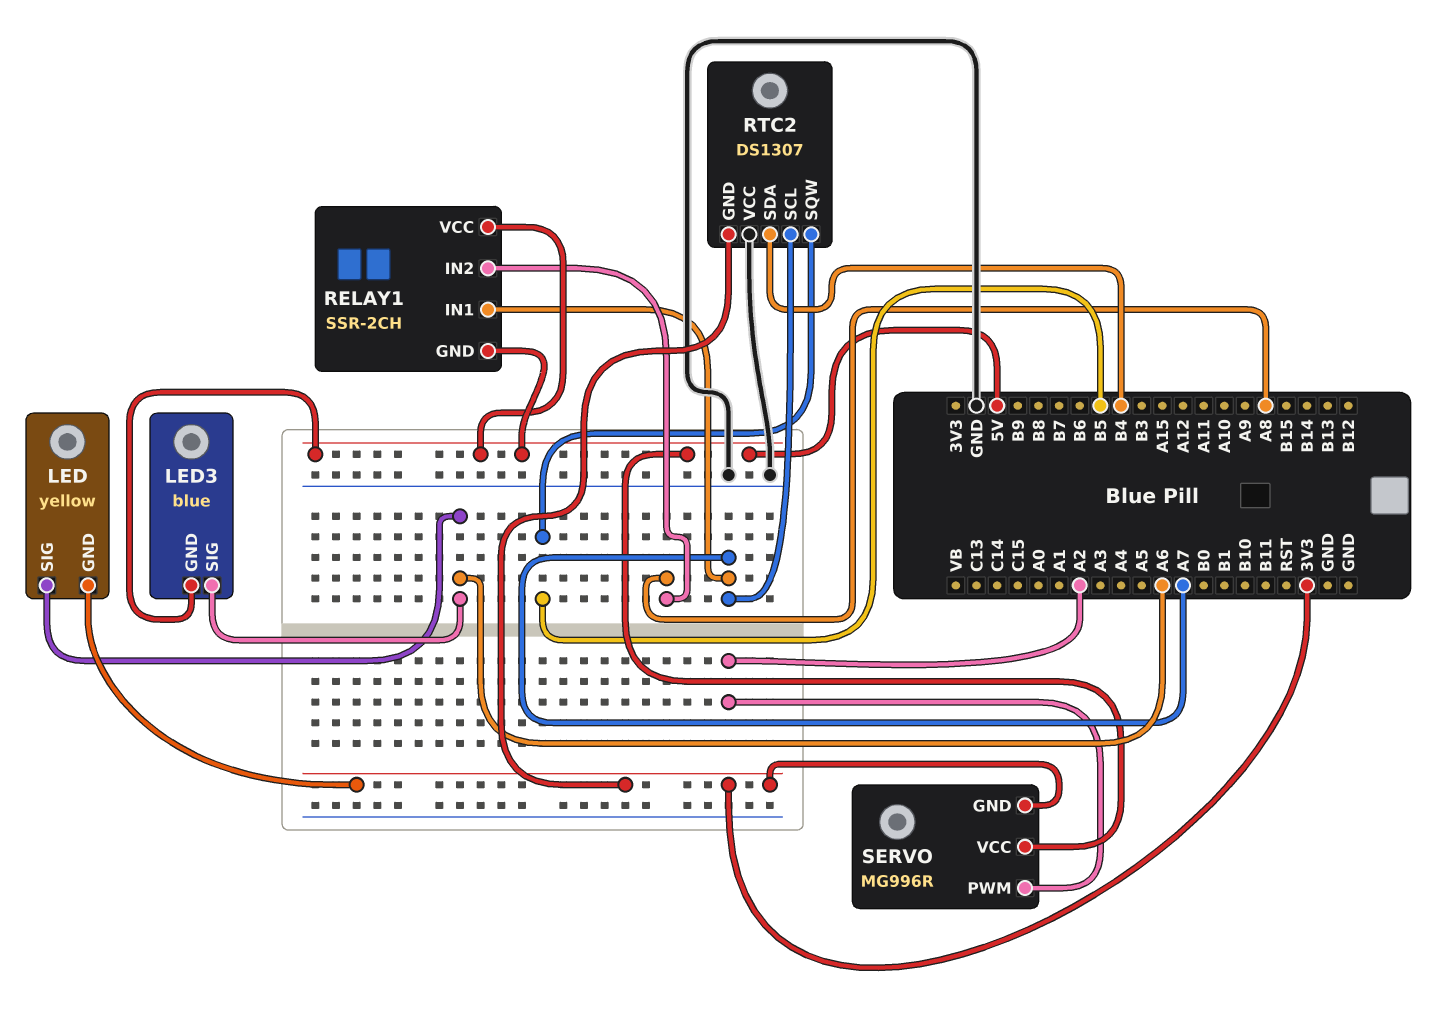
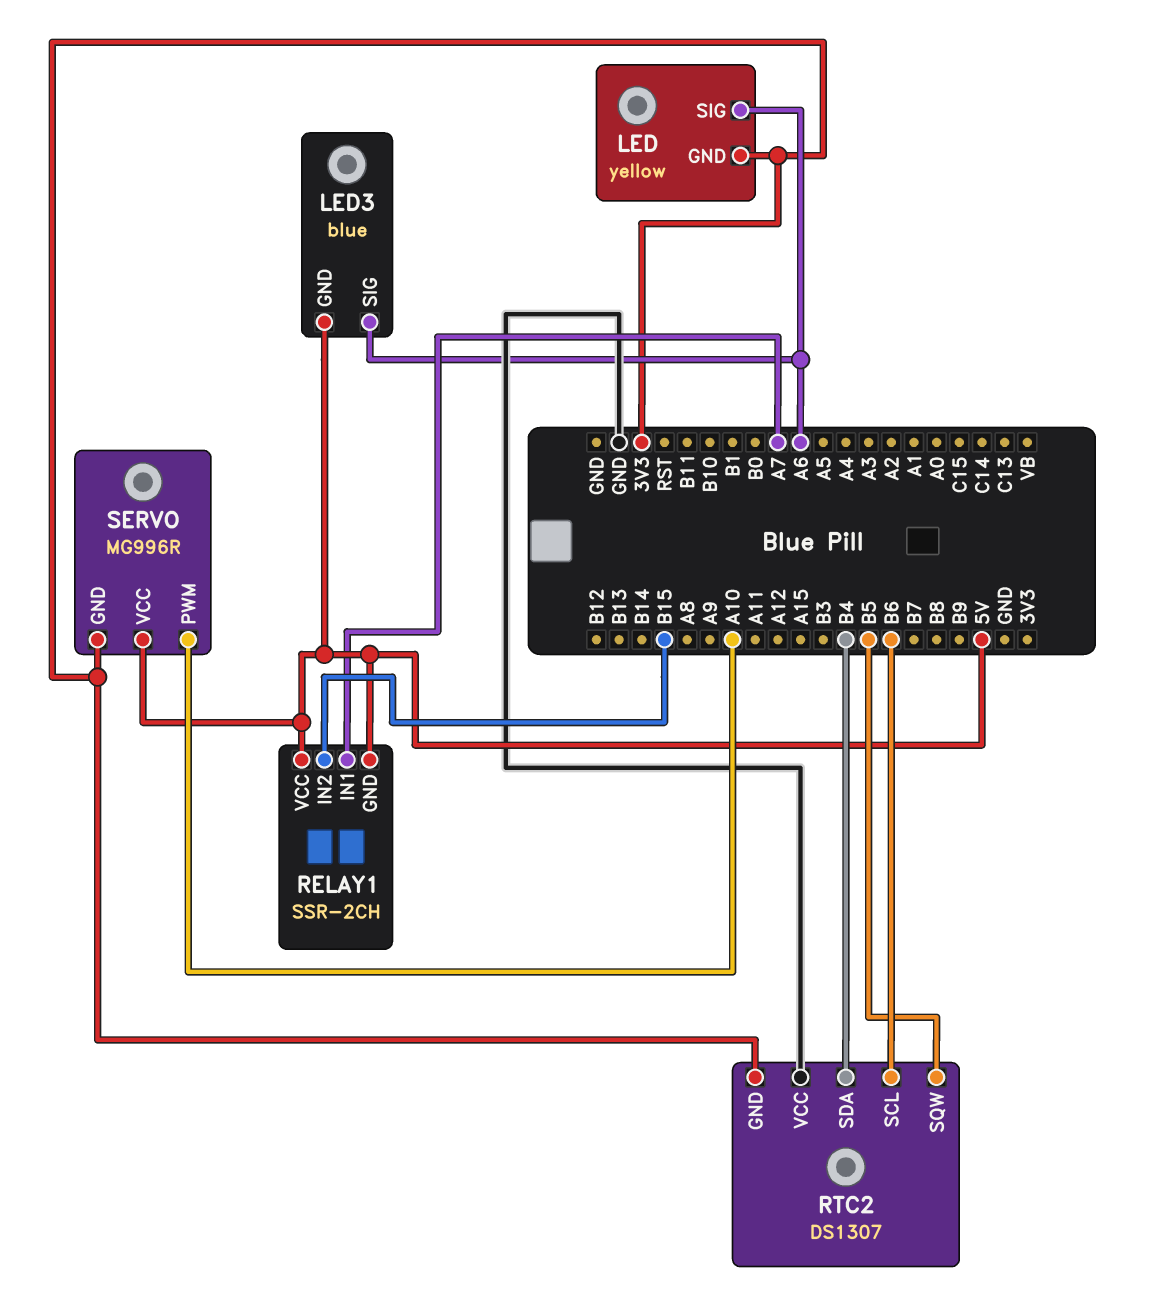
RELAY1 pin IN2: A8 -> B15
RTC2 pin SCL: A7 -> B6
SERVO pin PWM: A2 -> A10

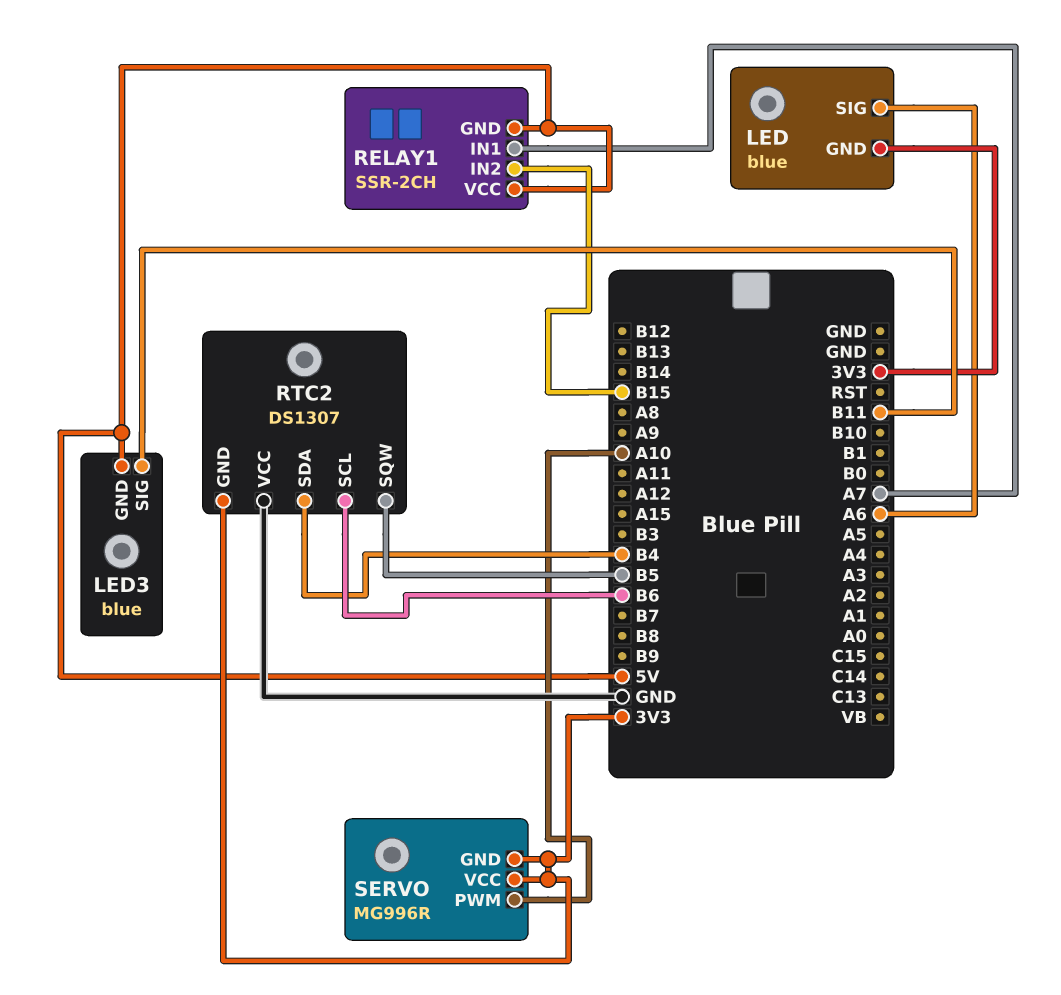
LED: yellow -> blue
LED3 pin SIG: A6 -> B11
SERVO pin VCC: 5V -> 3V3

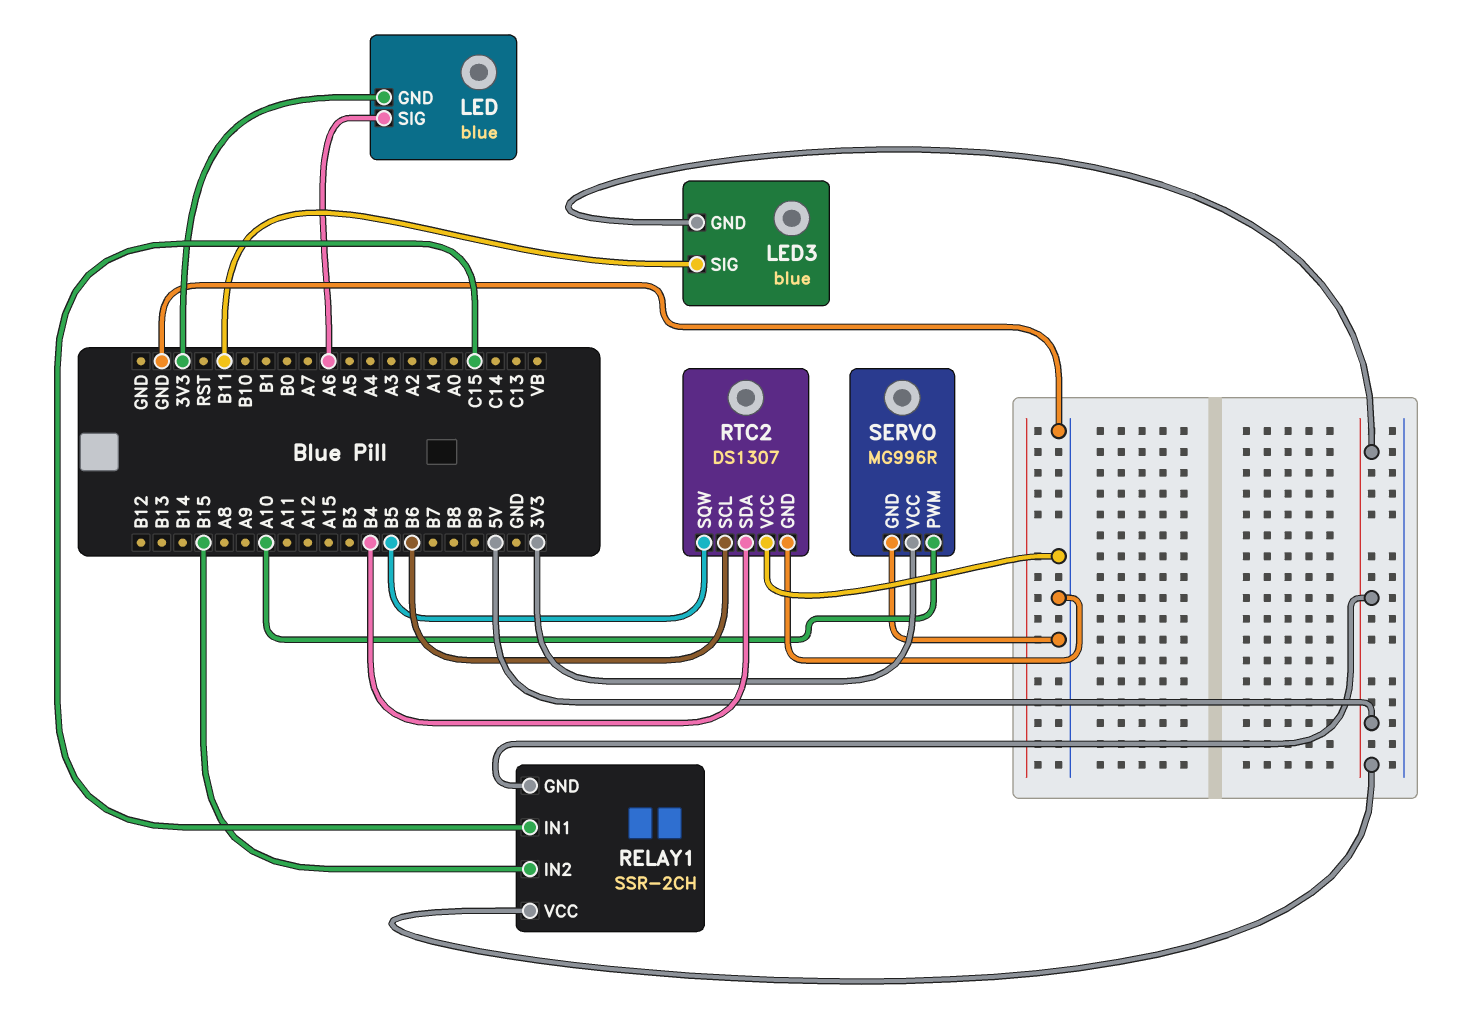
RELAY1 pin IN1: A7 -> C15
RTC2 pin GND: 3V3 -> GND
SERVO pin GND: 3V3 -> GND

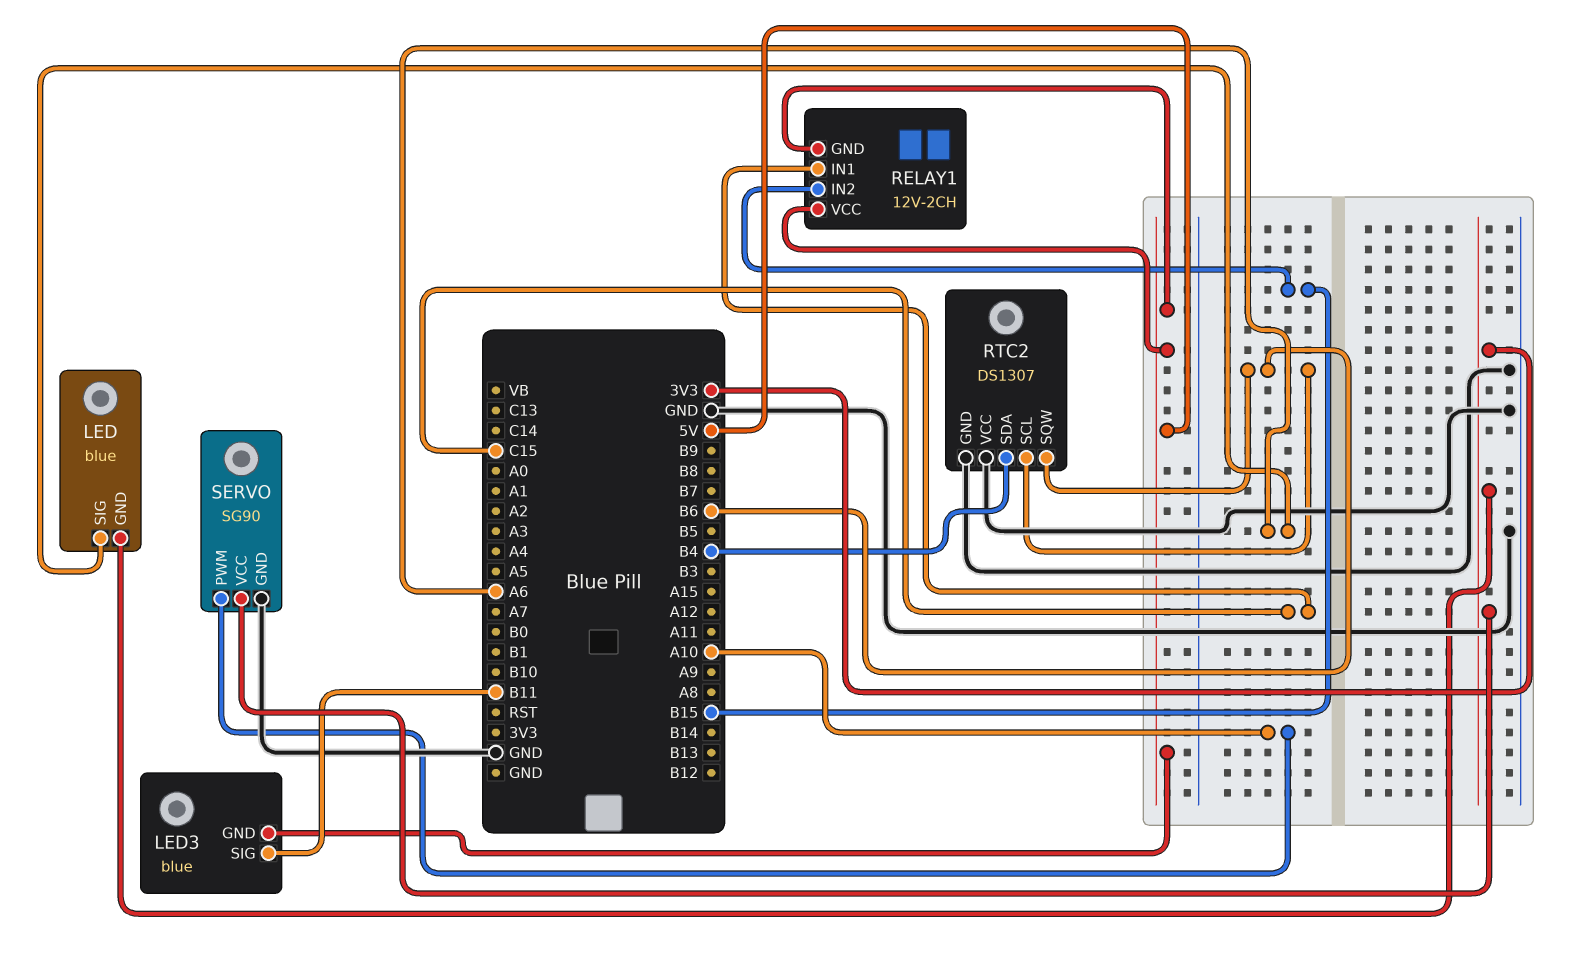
RELAY1: SSR-2CH -> 12V-2CH
RTC2 pin SQW: B5 -> B6
SERVO: MG996R -> SG90

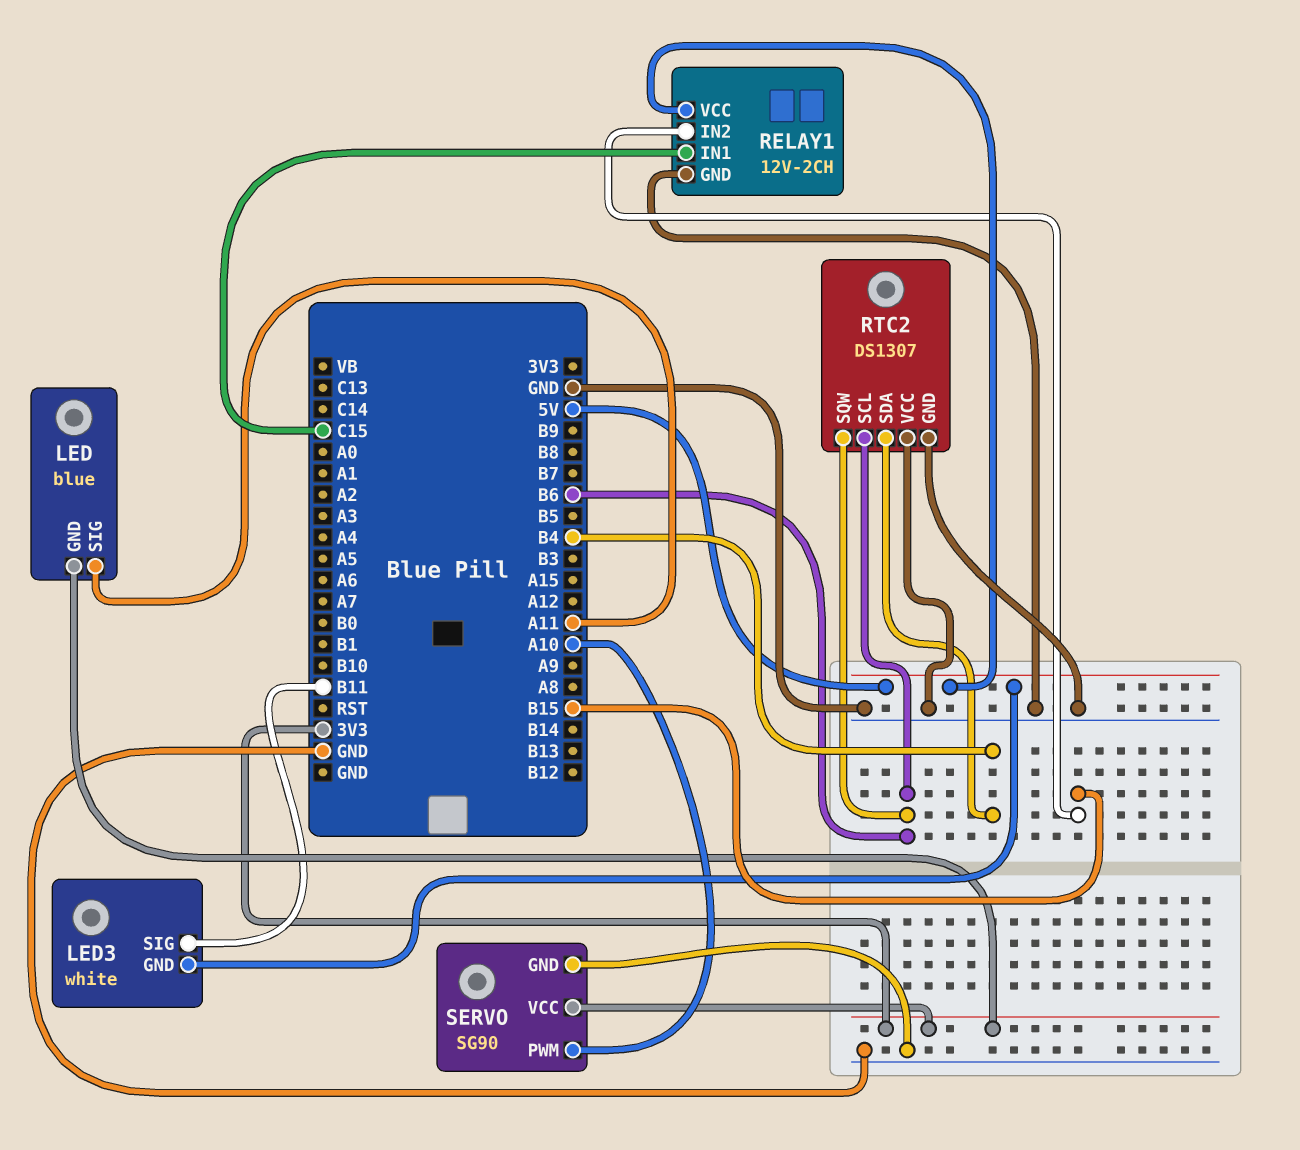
LED pin SIG: A6 -> A11
LED3: blue -> white
RELAY1 pin GND: 5V -> GND

